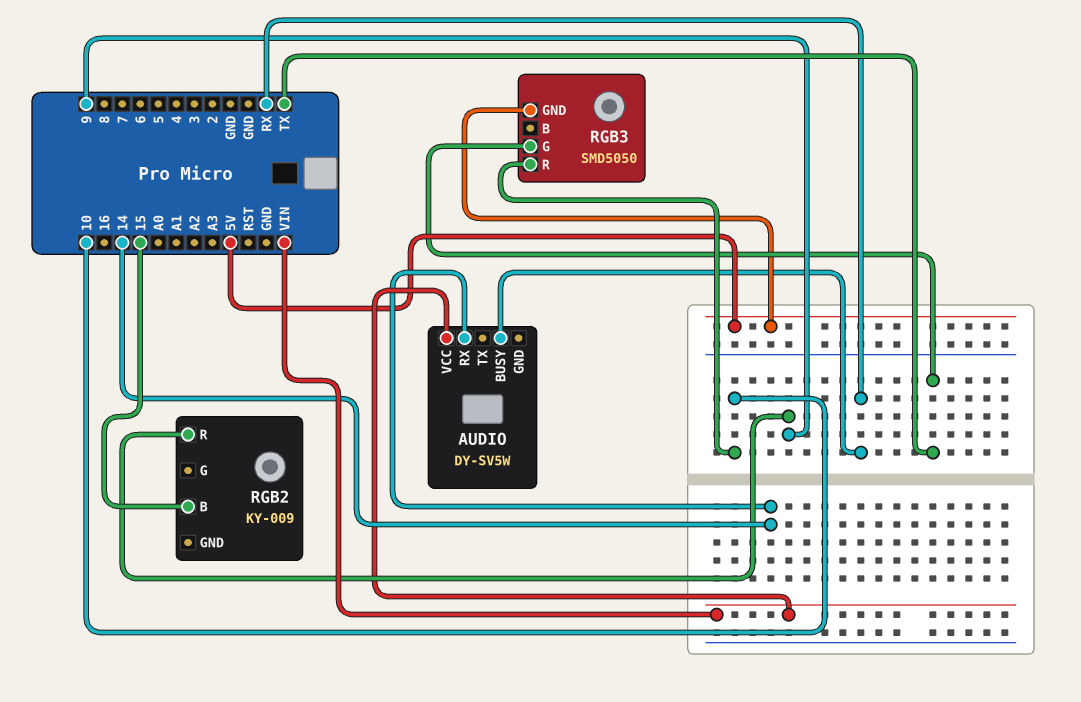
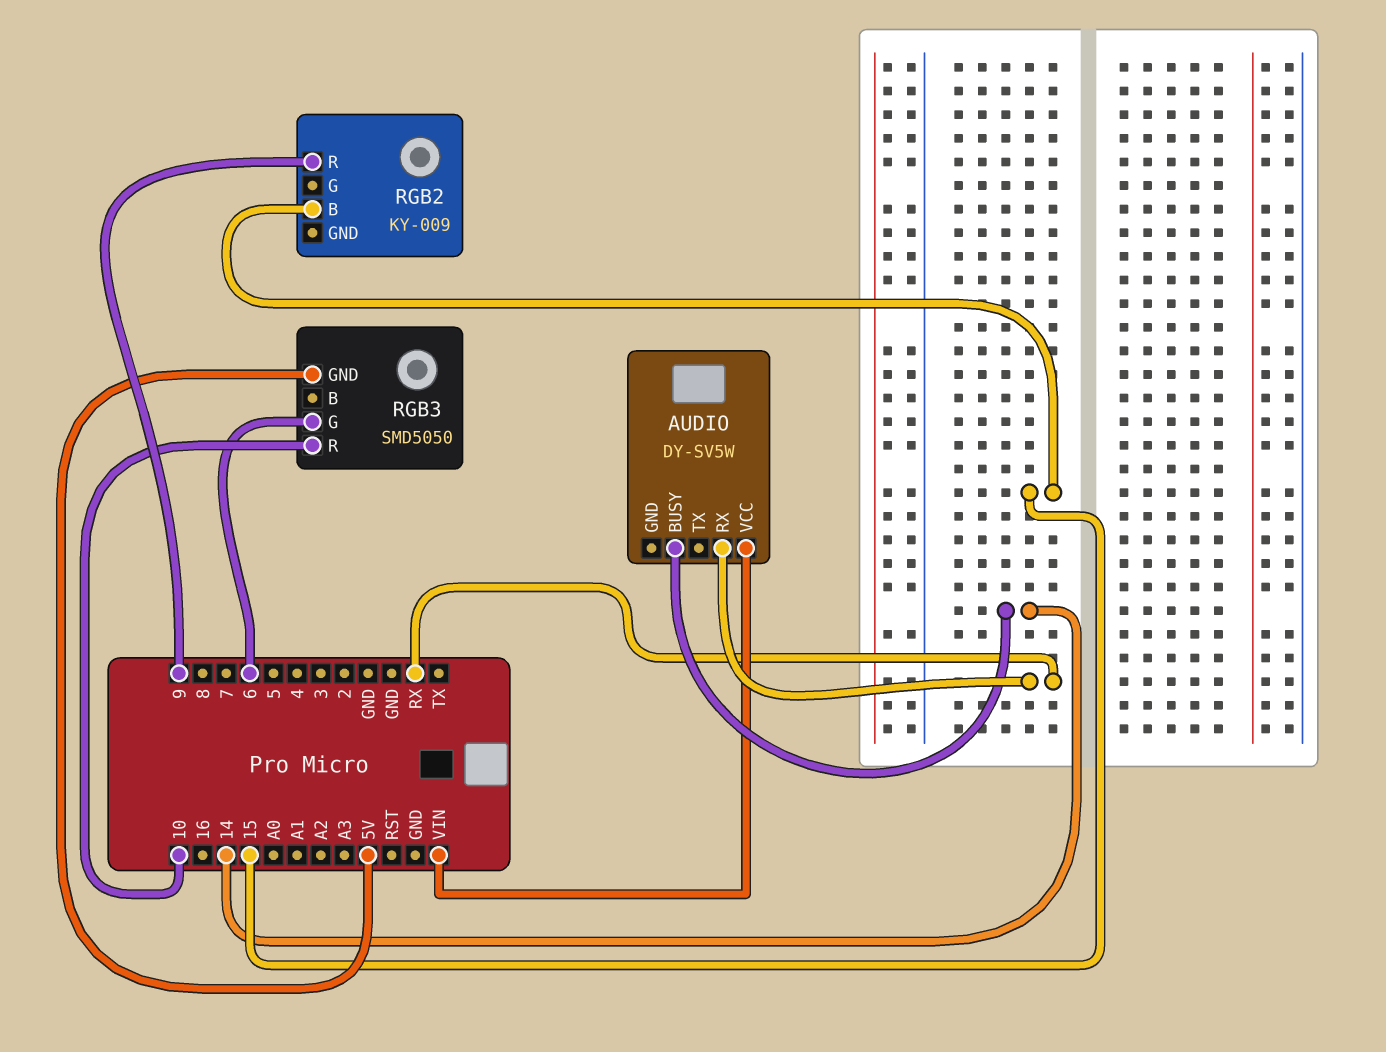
AUDIO pin BUSY: RX -> 14
AUDIO pin RX: 14 -> RX
RGB3 pin G: TX -> 6

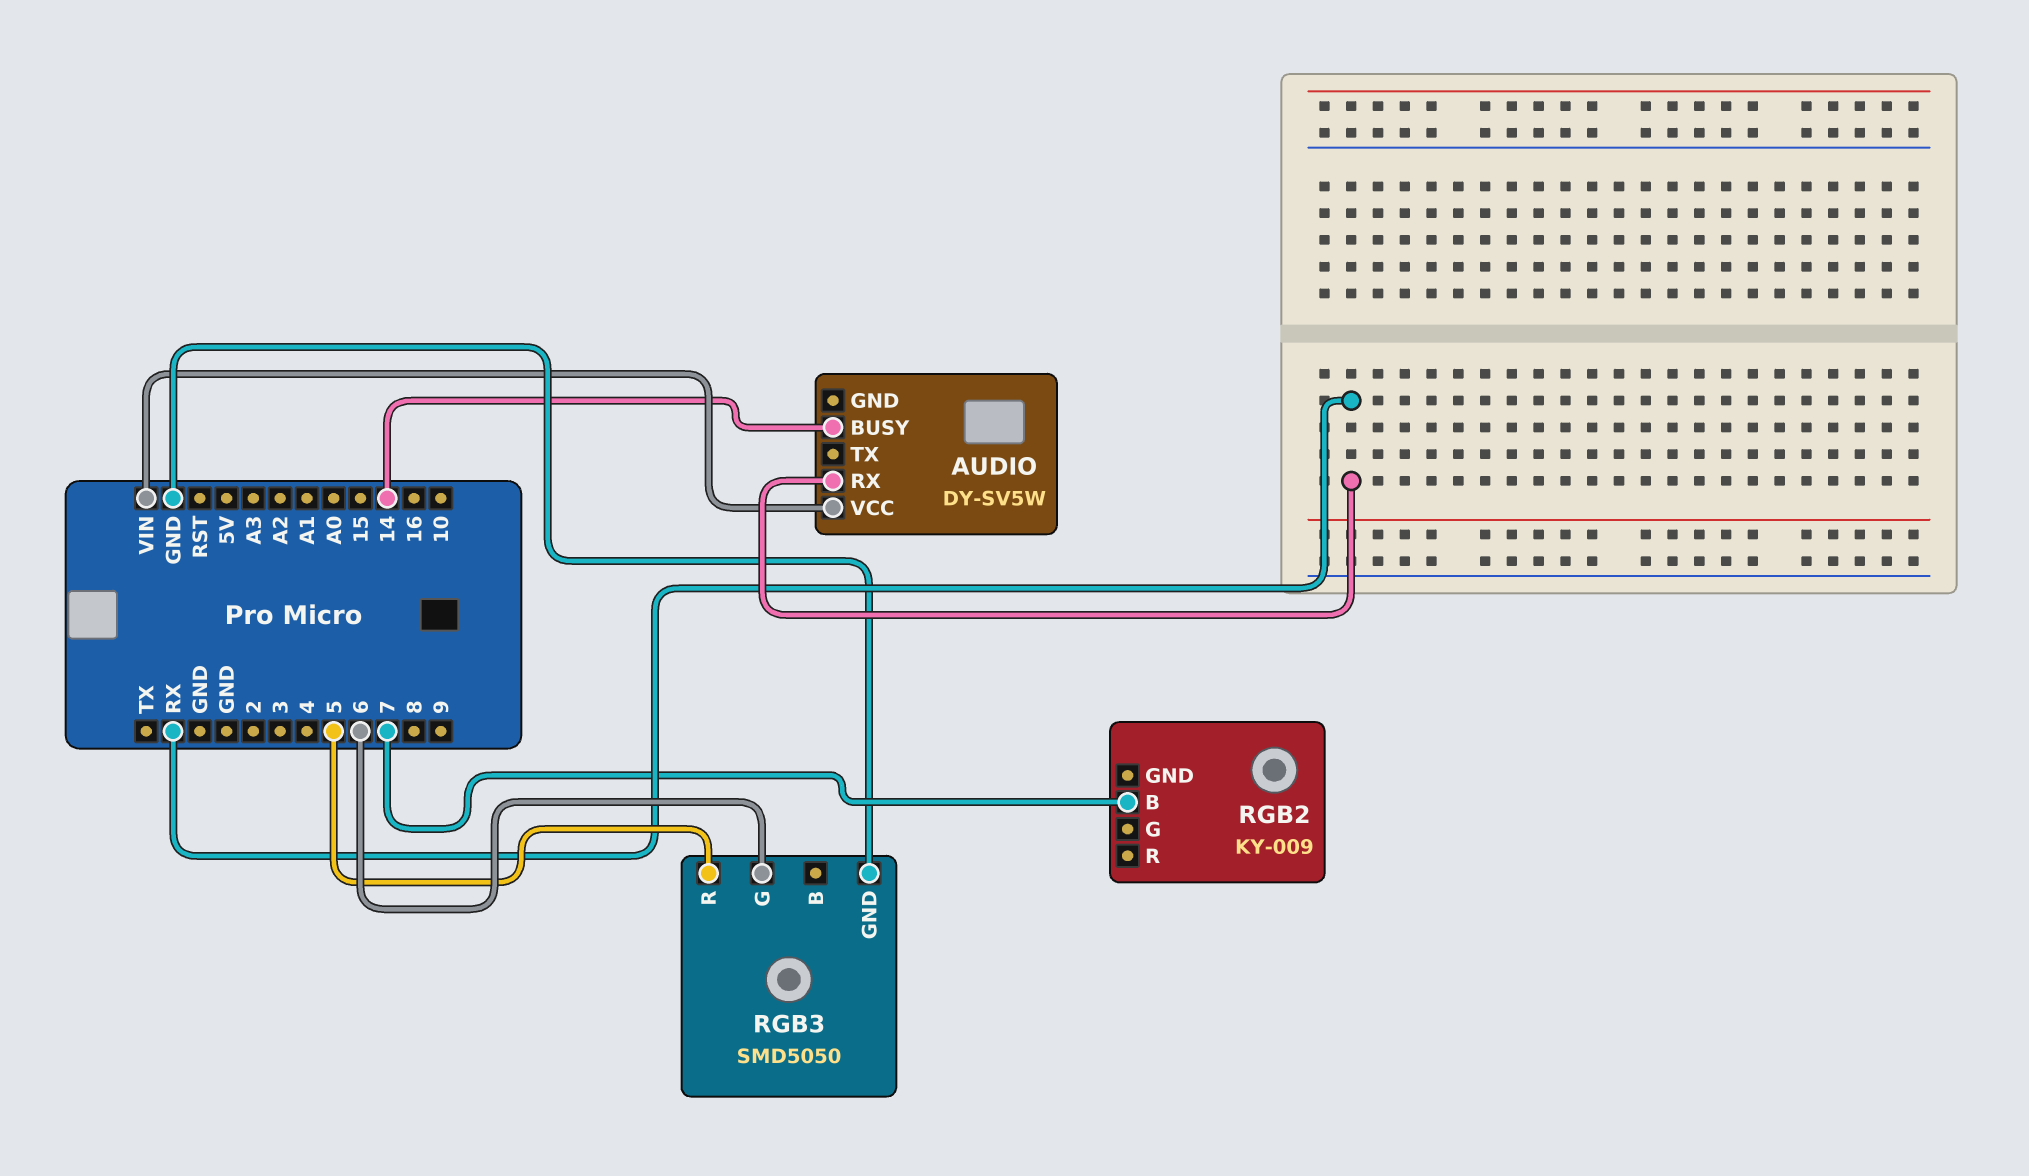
RGB2 pin B: 15 -> 7
RGB2 pin R: 9 -> none
RGB3 pin GND: 5V -> GND
RGB3 pin R: 10 -> 5

